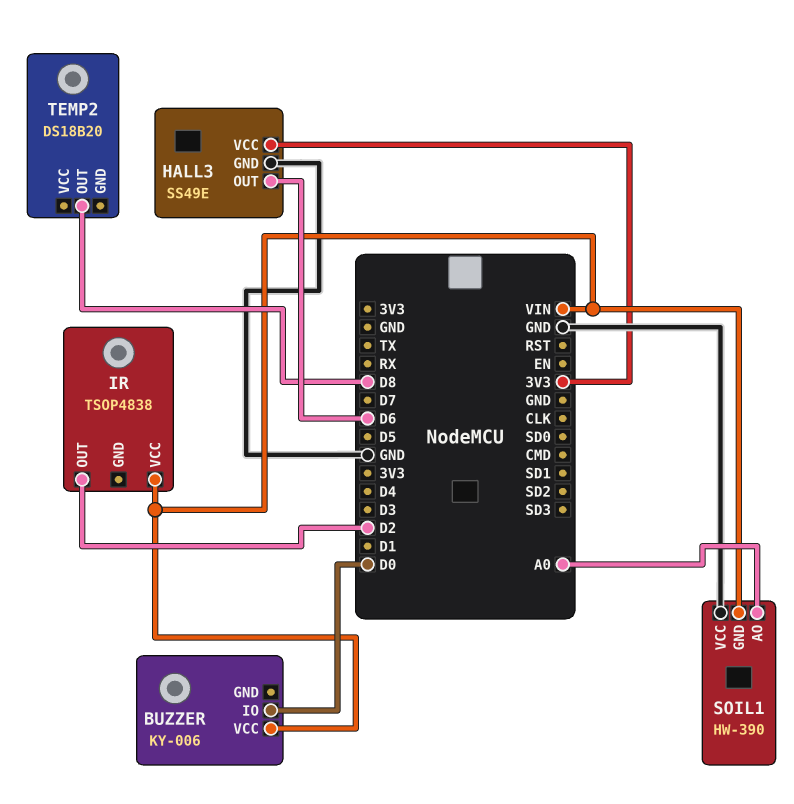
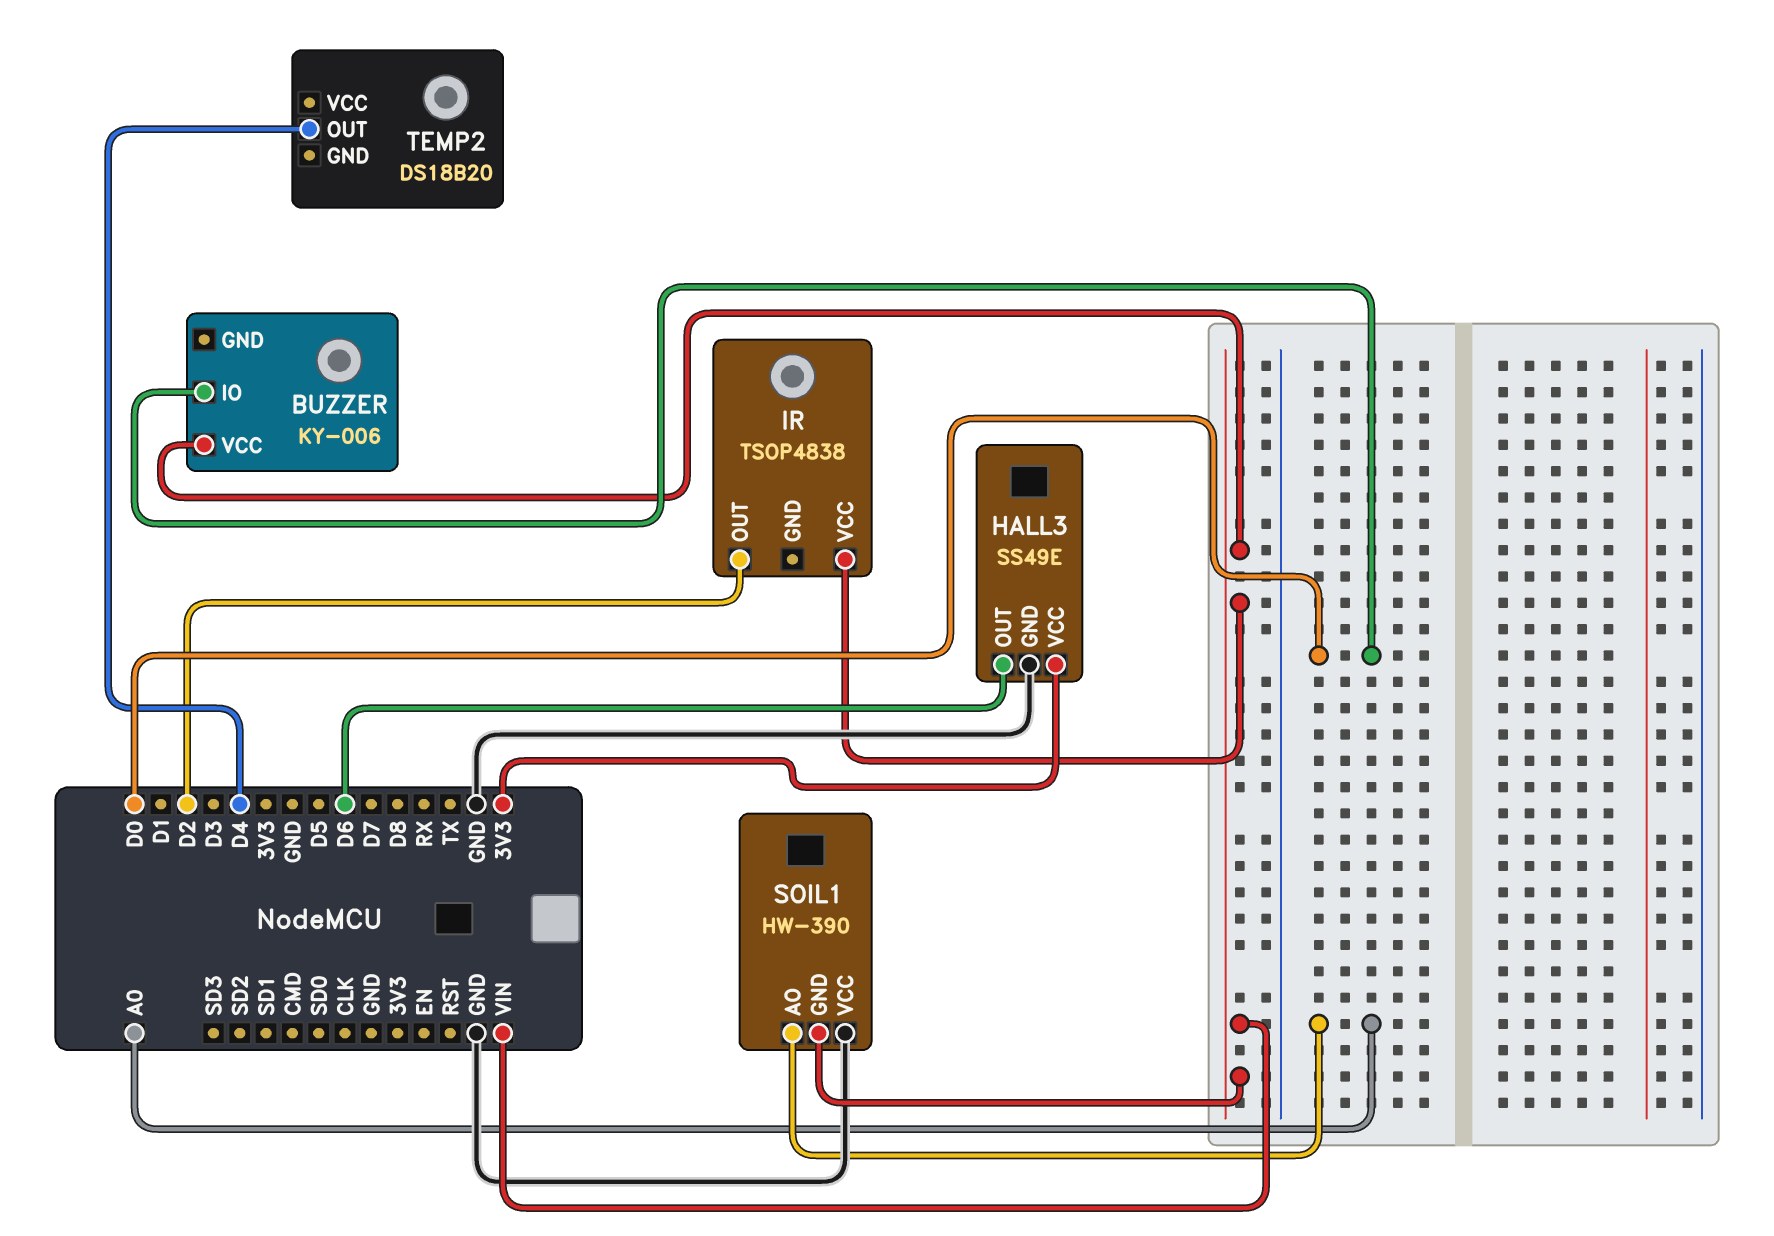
TEMP2 pin OUT: D8 -> D4

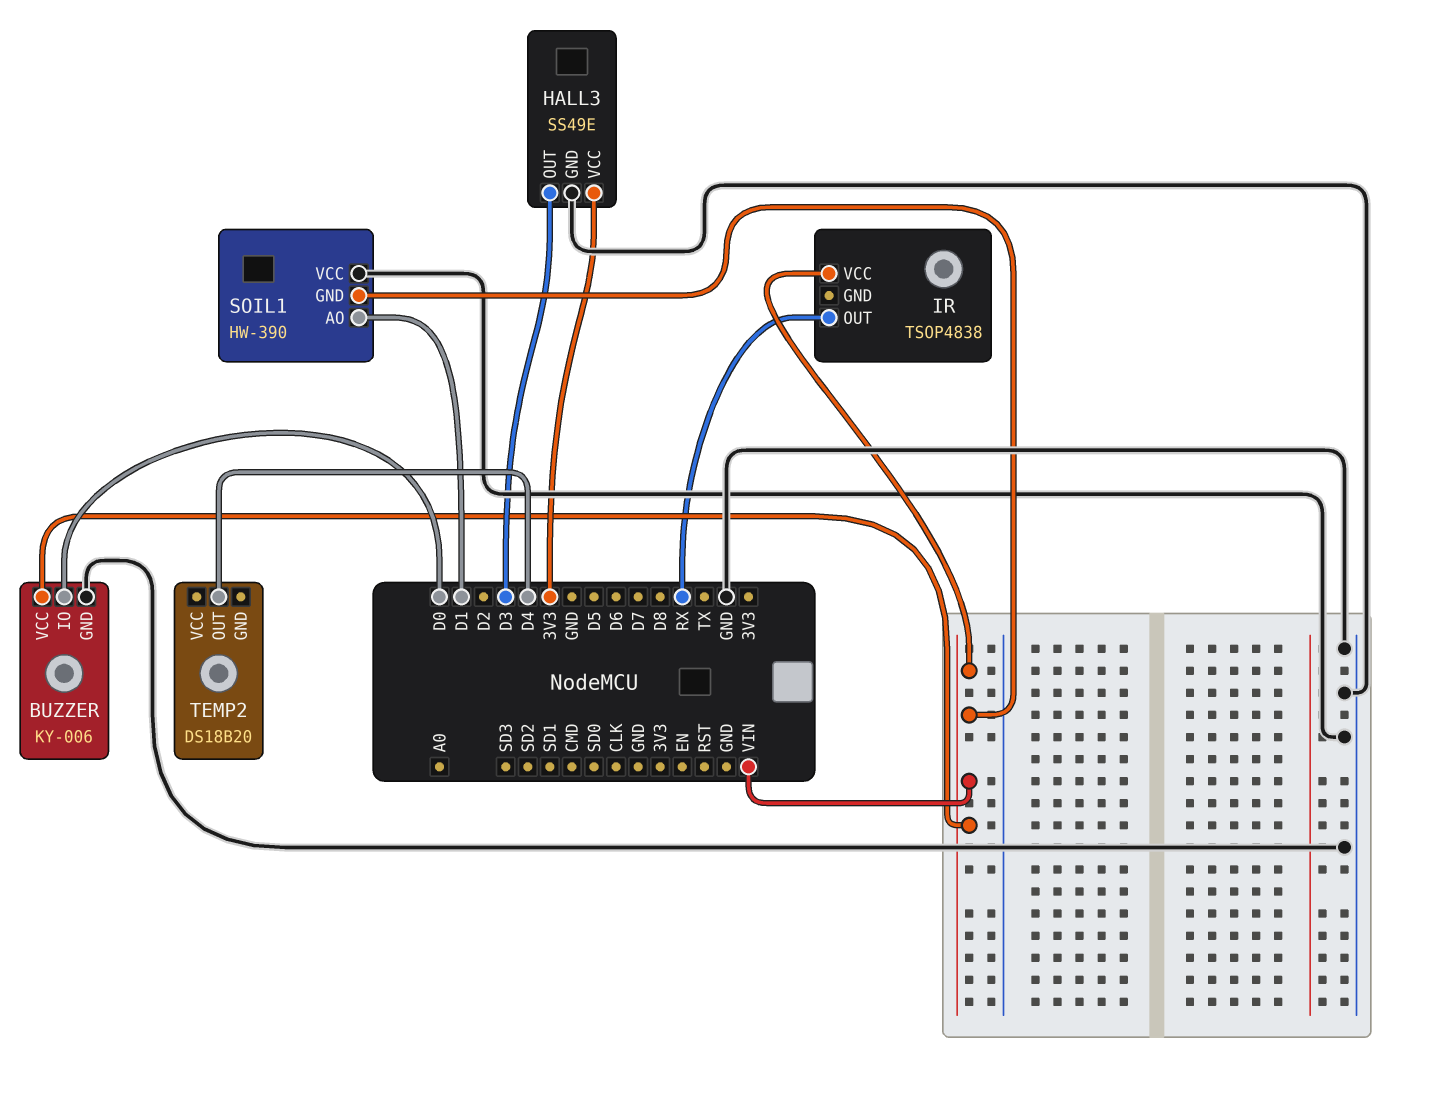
BUZZER pin GND: none -> GND
HALL3 pin OUT: D6 -> D3
IR pin OUT: D2 -> RX
SOIL1 pin AO: A0 -> D1

